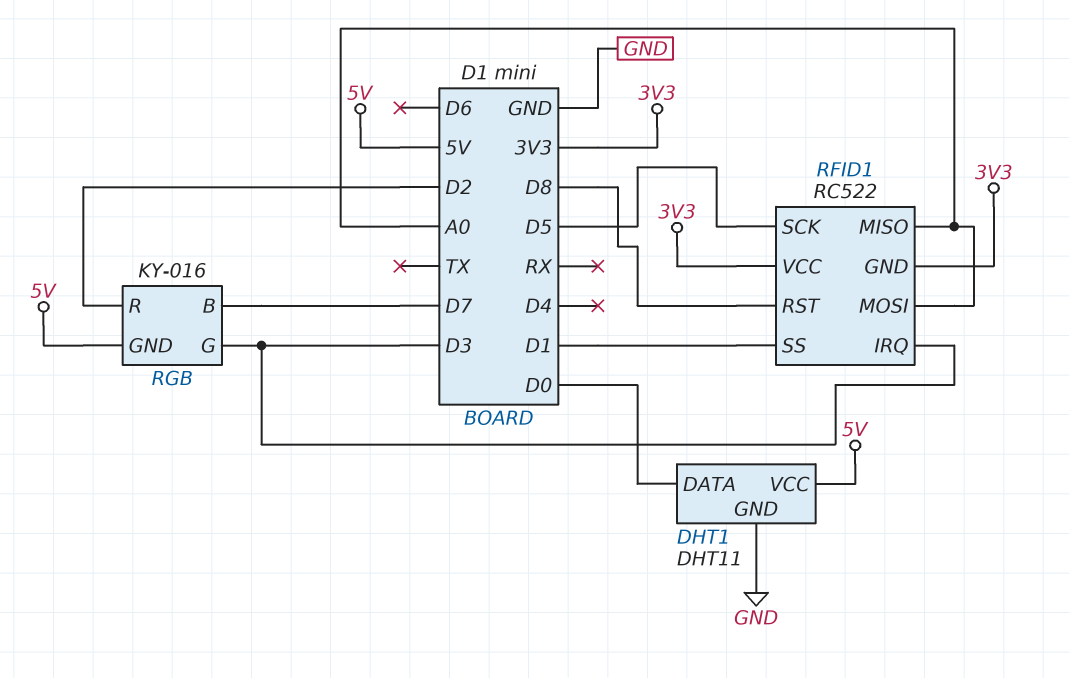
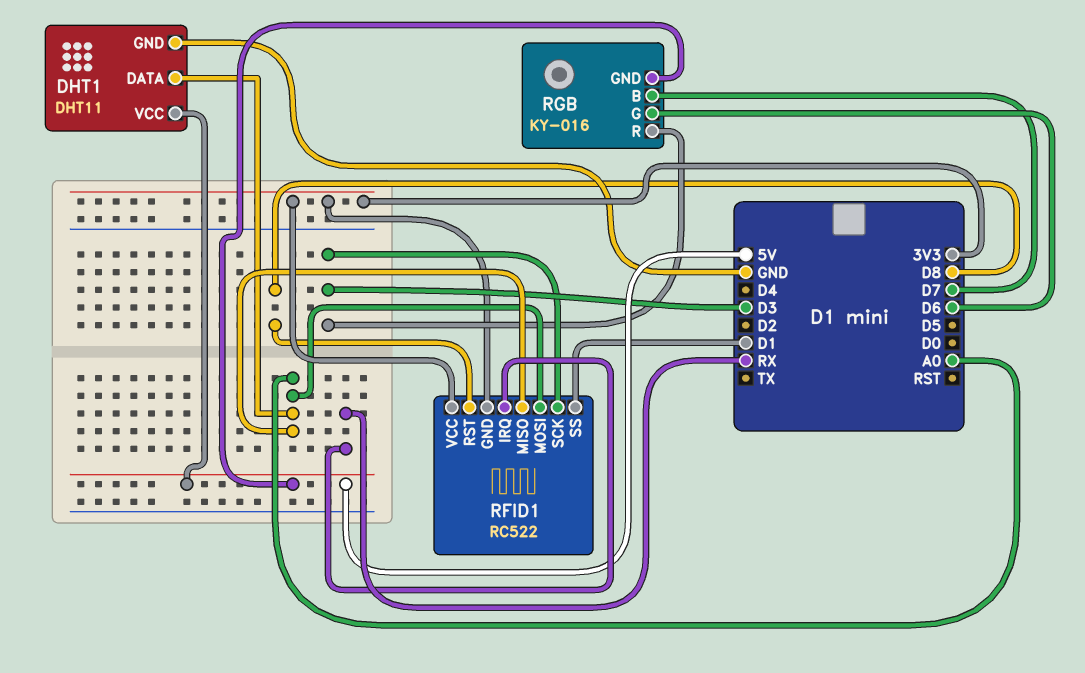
DHT1 pin DATA: D0 -> A0
RFID1 pin IRQ: D3 -> RX
RFID1 pin SCK: D5 -> D3
RGB pin G: D3 -> D6
RGB pin R: D2 -> D3

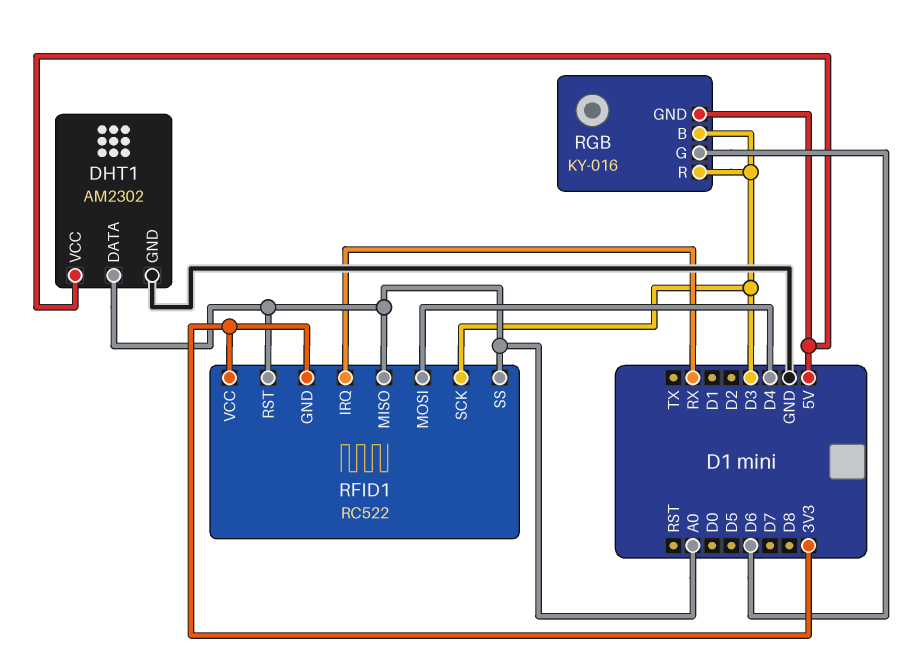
DHT1: DHT11 -> AM2302
RFID1 pin MOSI: A0 -> D4
RFID1 pin RST: D8 -> A0
RFID1 pin SS: D1 -> A0
RGB pin B: D7 -> D3

